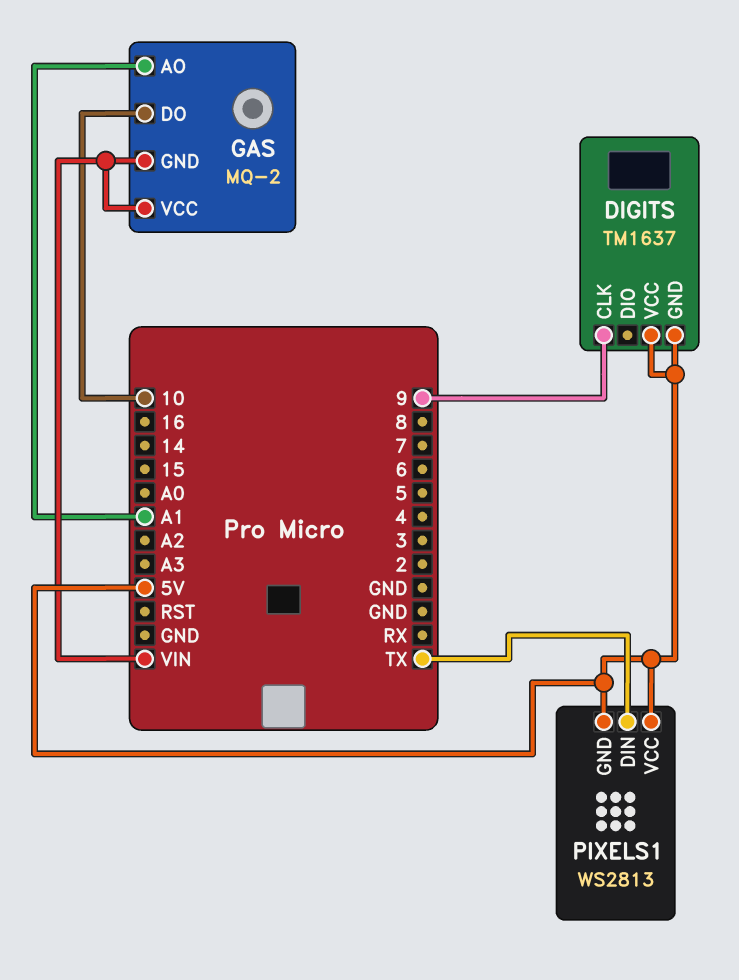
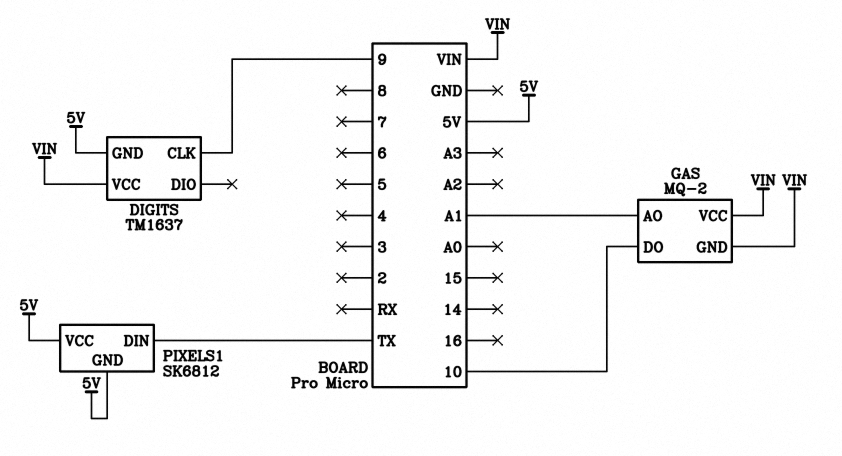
DIGITS pin VCC: 5V -> VIN
PIXELS1: WS2813 -> SK6812

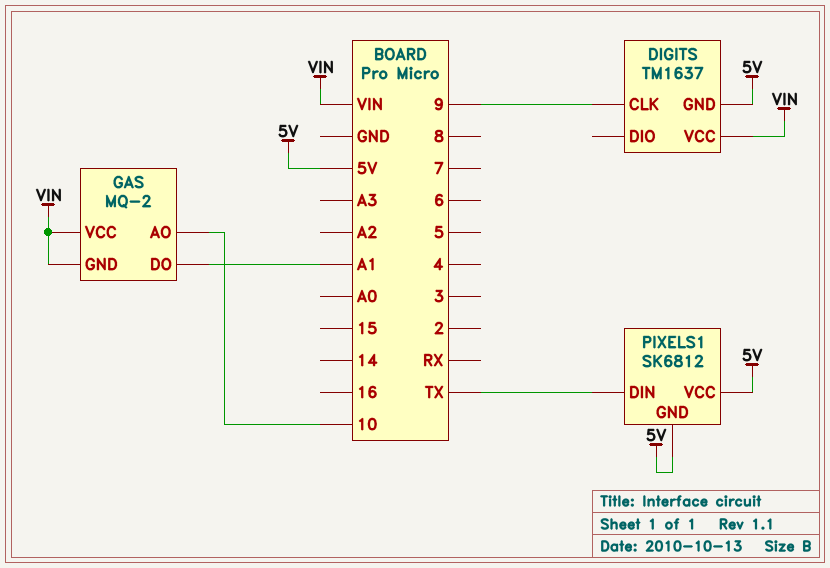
GAS pin AO: A1 -> 10
GAS pin DO: 10 -> A1

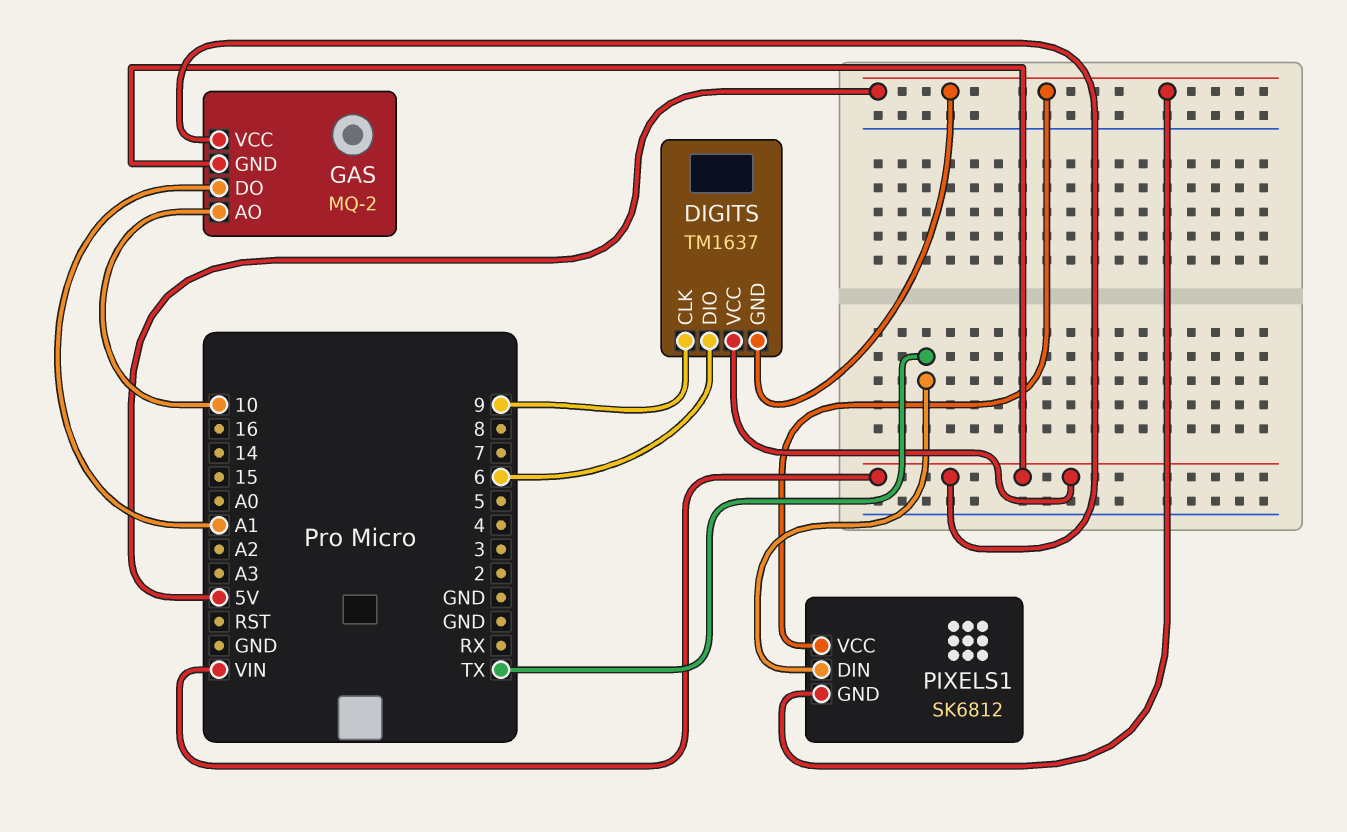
DIGITS pin DIO: none -> 6

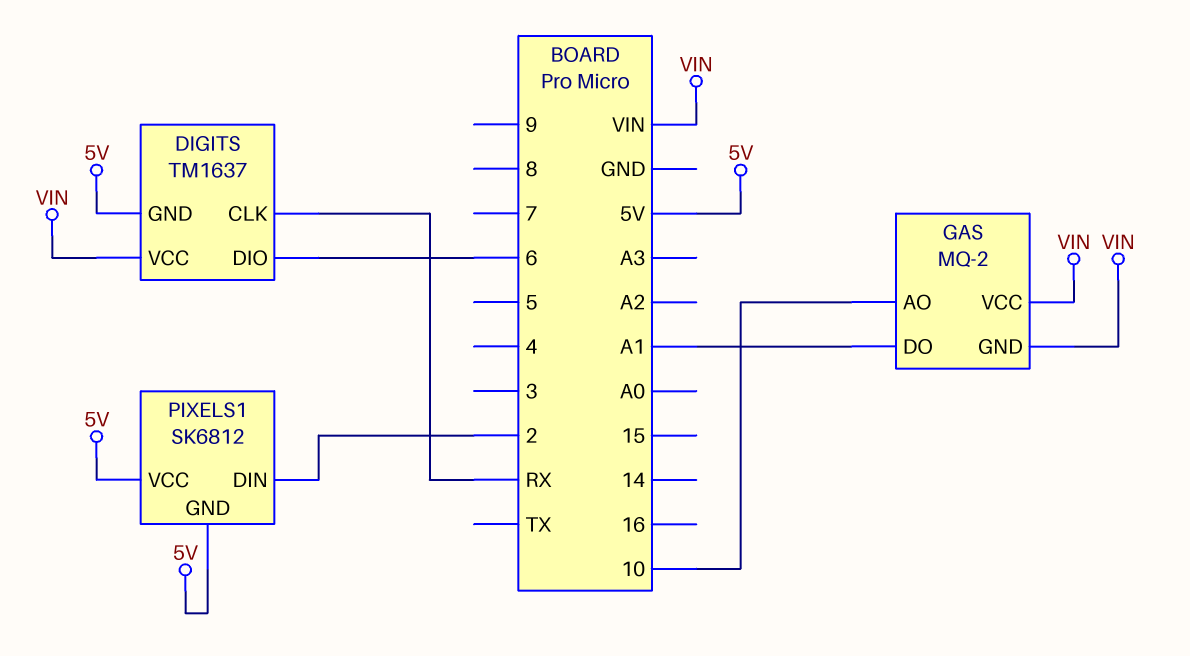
DIGITS pin CLK: 9 -> RX
PIXELS1 pin DIN: TX -> 2

